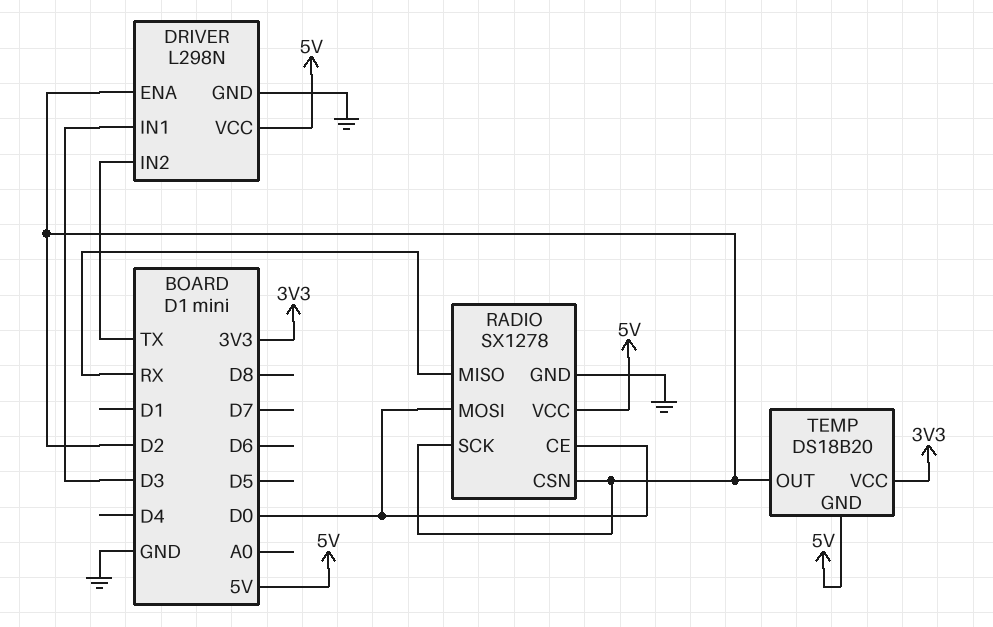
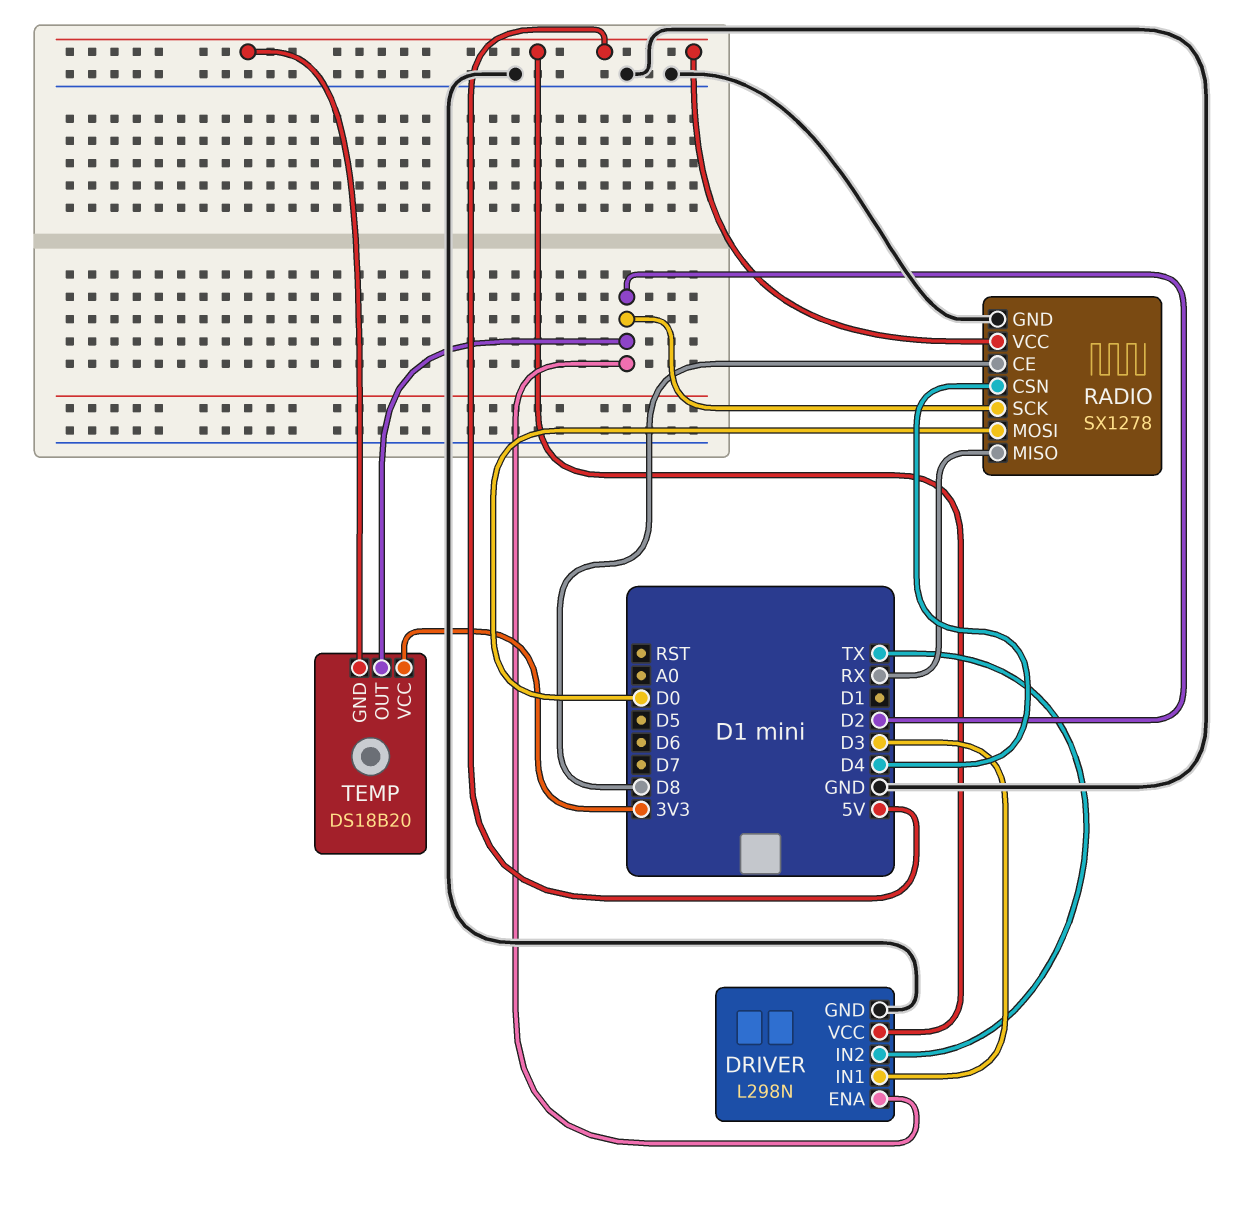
RADIO pin CE: D0 -> D8
RADIO pin CSN: D2 -> D4

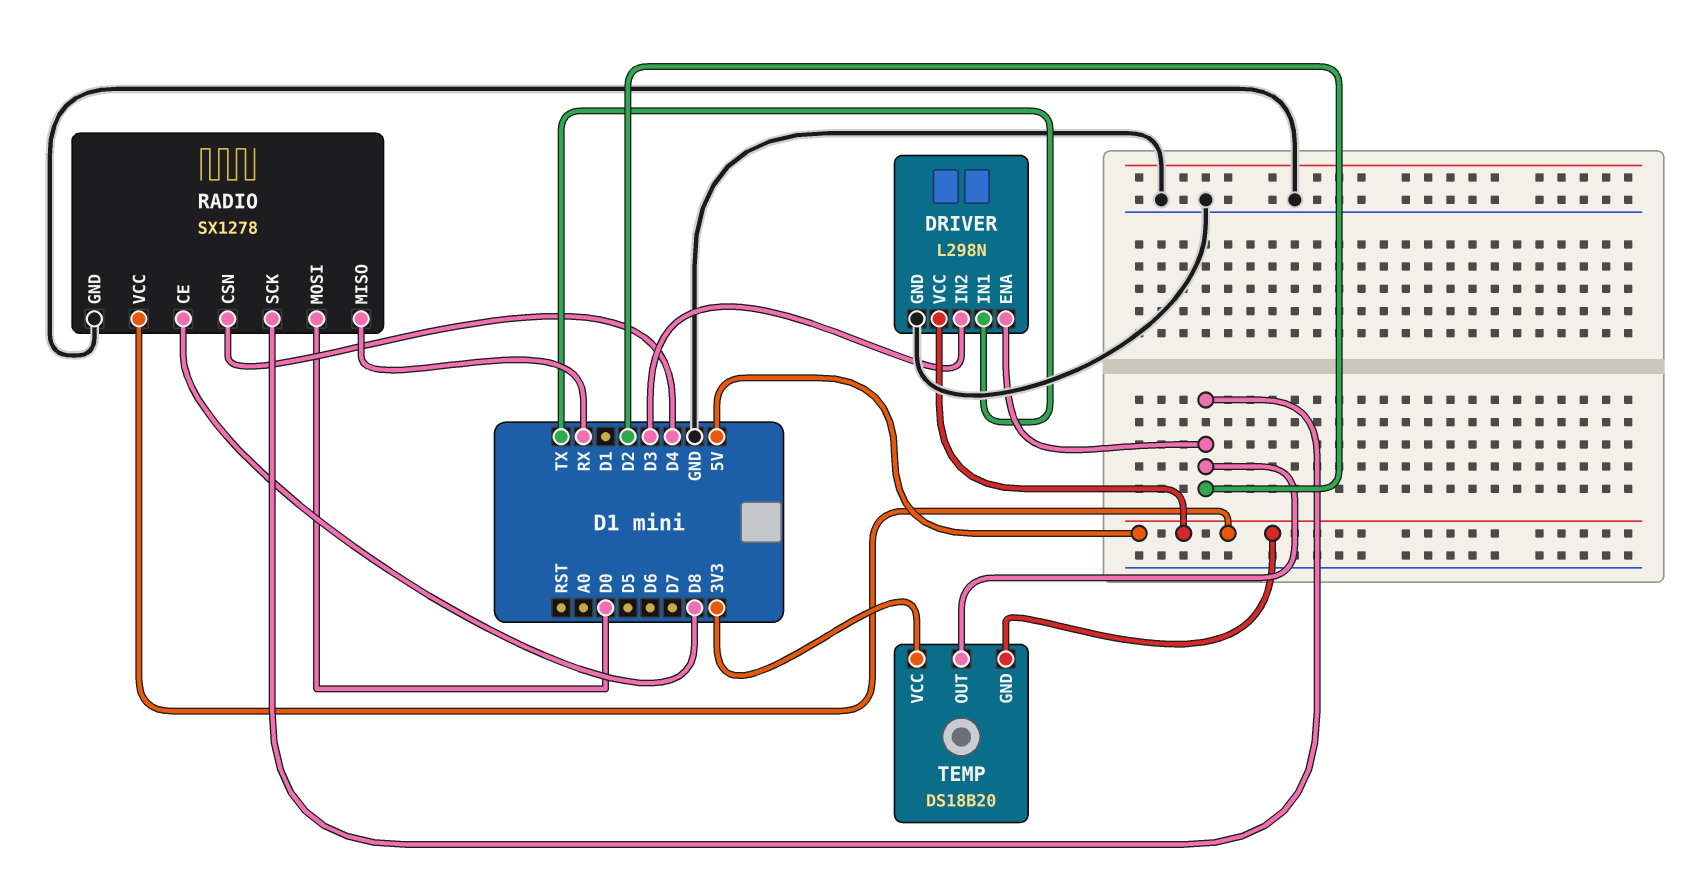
DRIVER pin IN1: D3 -> TX
DRIVER pin IN2: TX -> D3

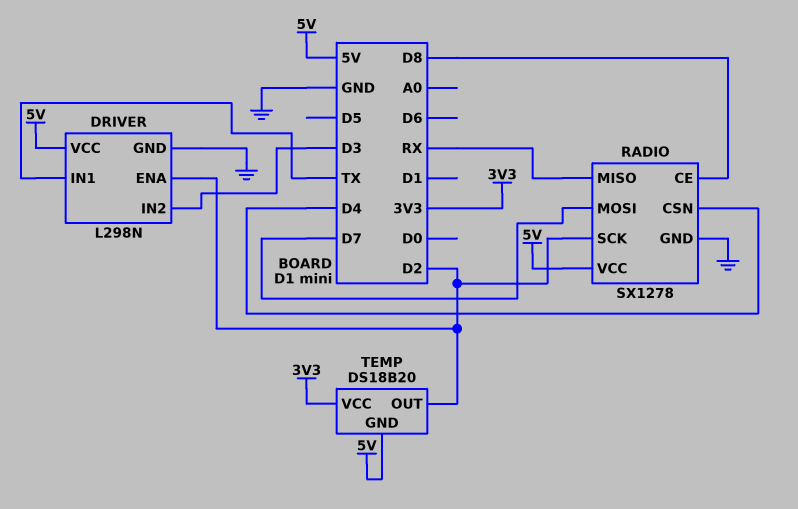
RADIO pin MOSI: D0 -> D7

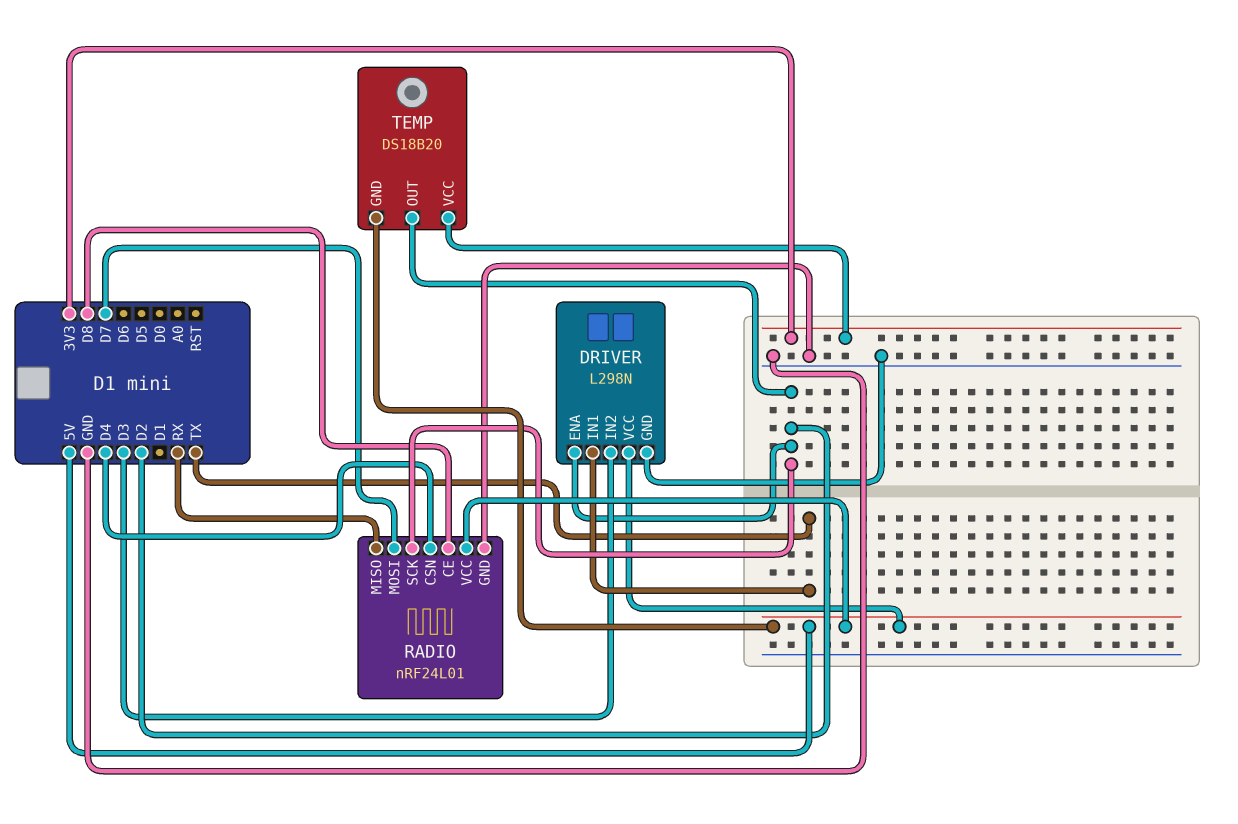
RADIO: SX1278 -> nRF24L01

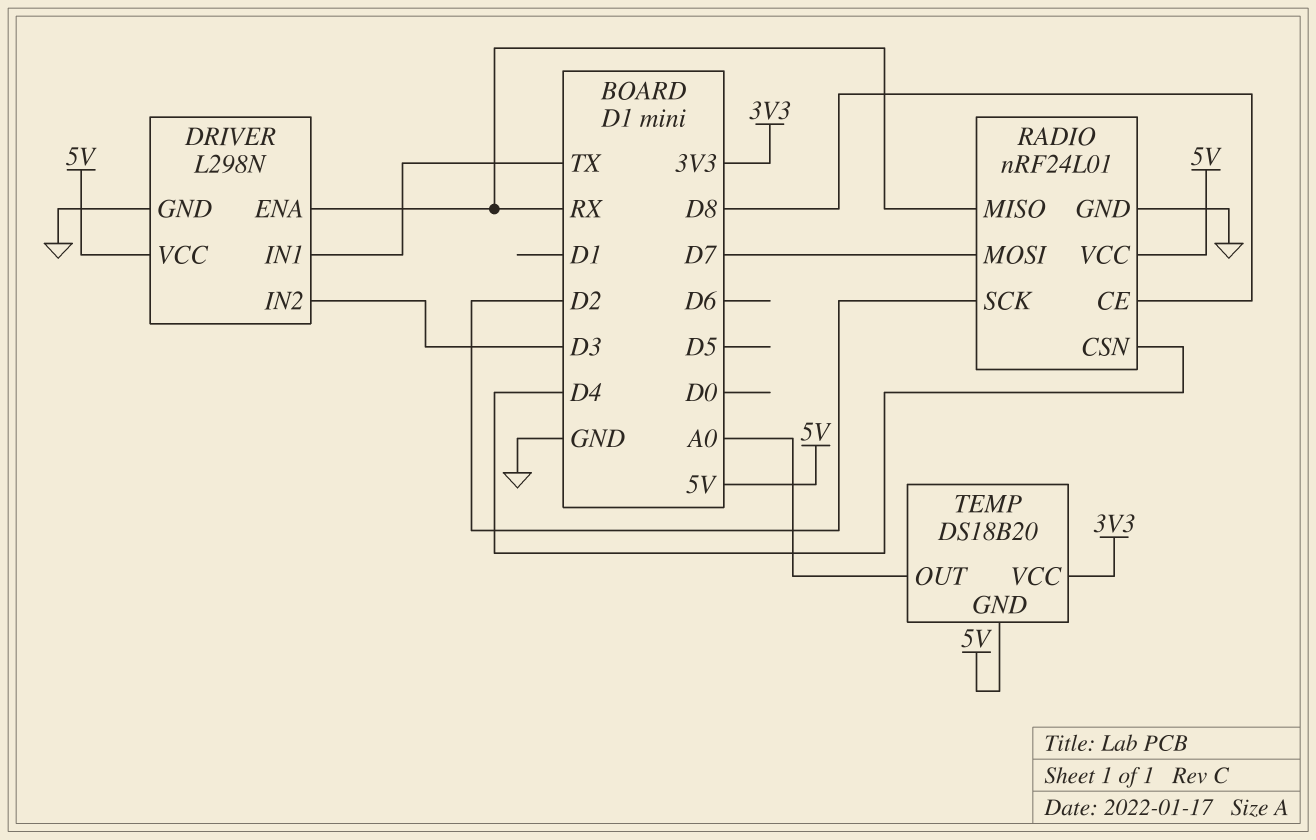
DRIVER pin ENA: D2 -> RX
TEMP pin OUT: D2 -> A0

